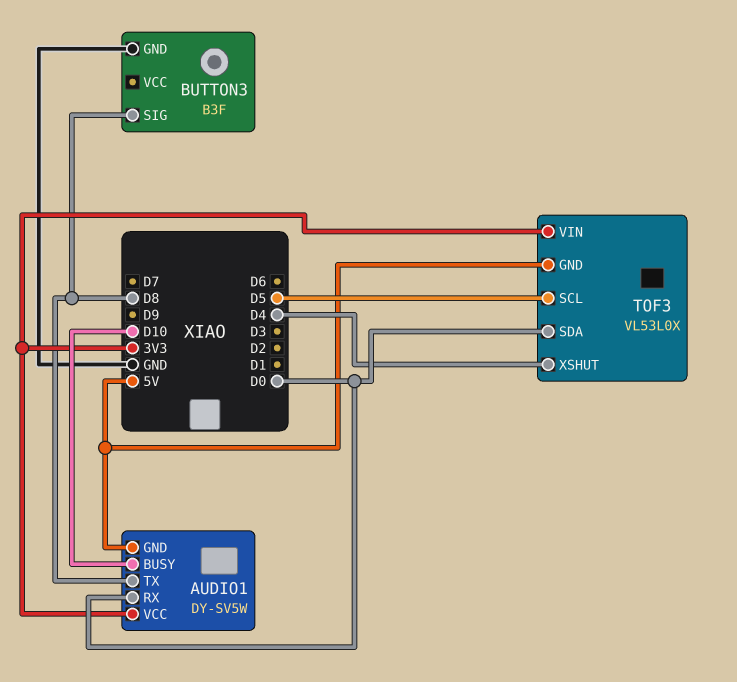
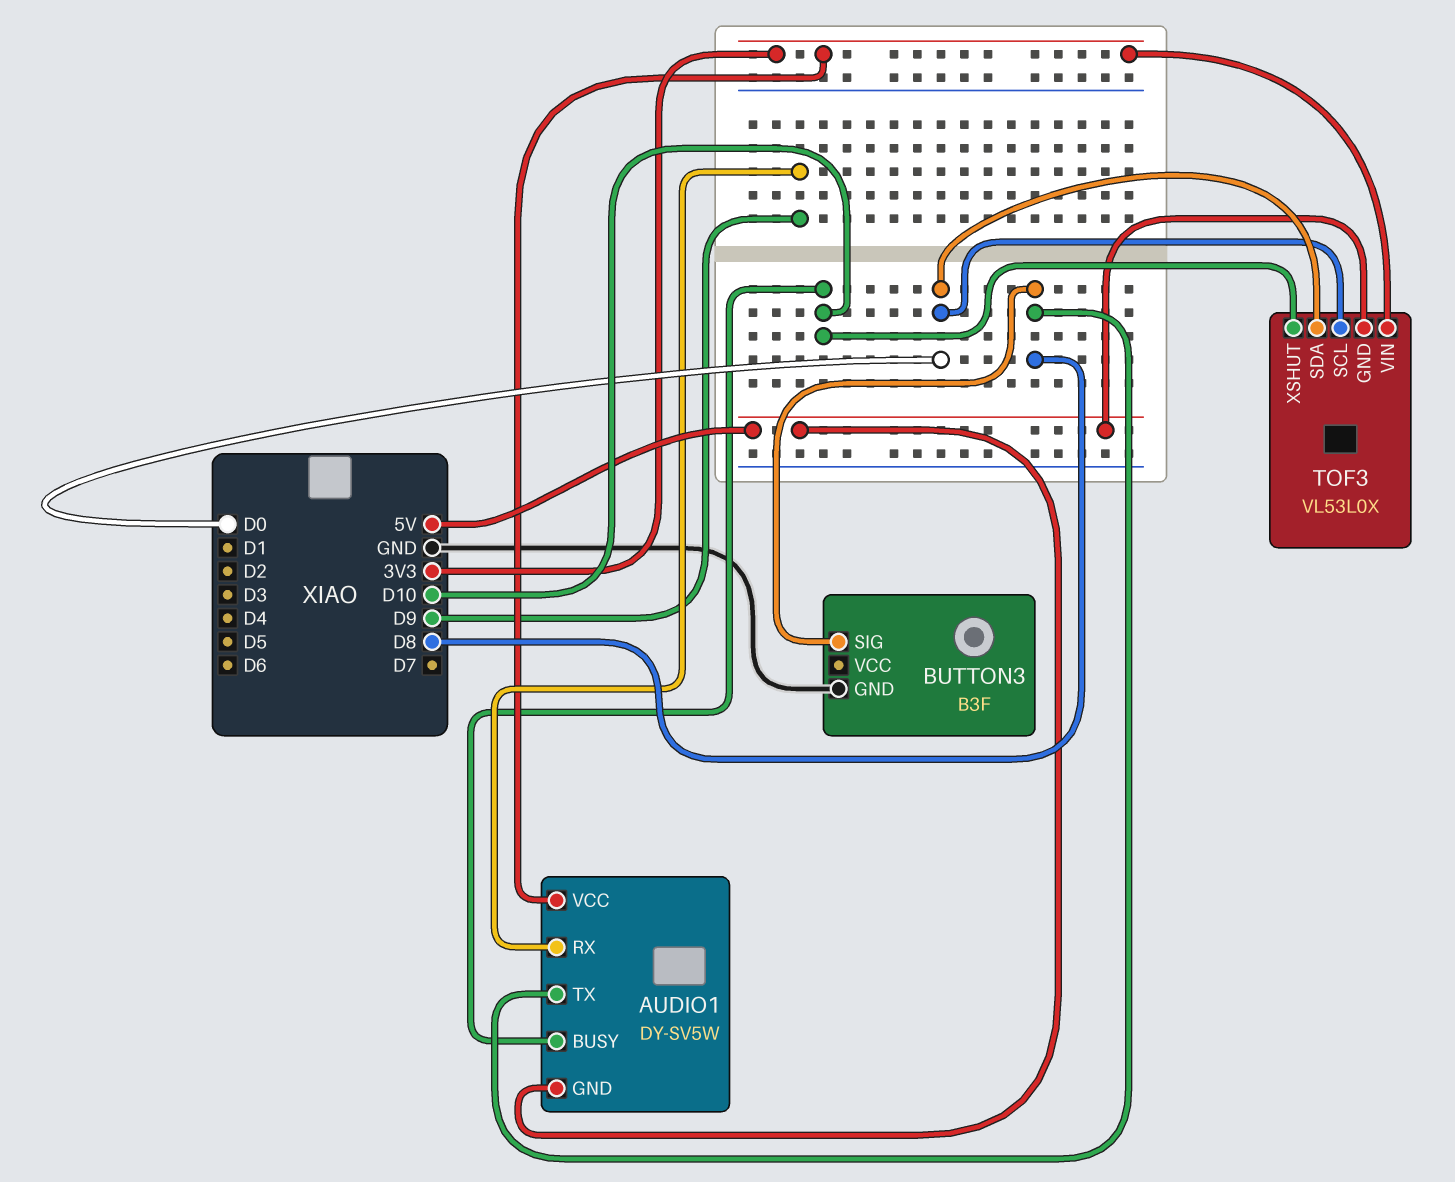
AUDIO1 pin RX: D0 -> D9
TOF3 pin SCL: D5 -> D0
TOF3 pin XSHUT: D4 -> D10

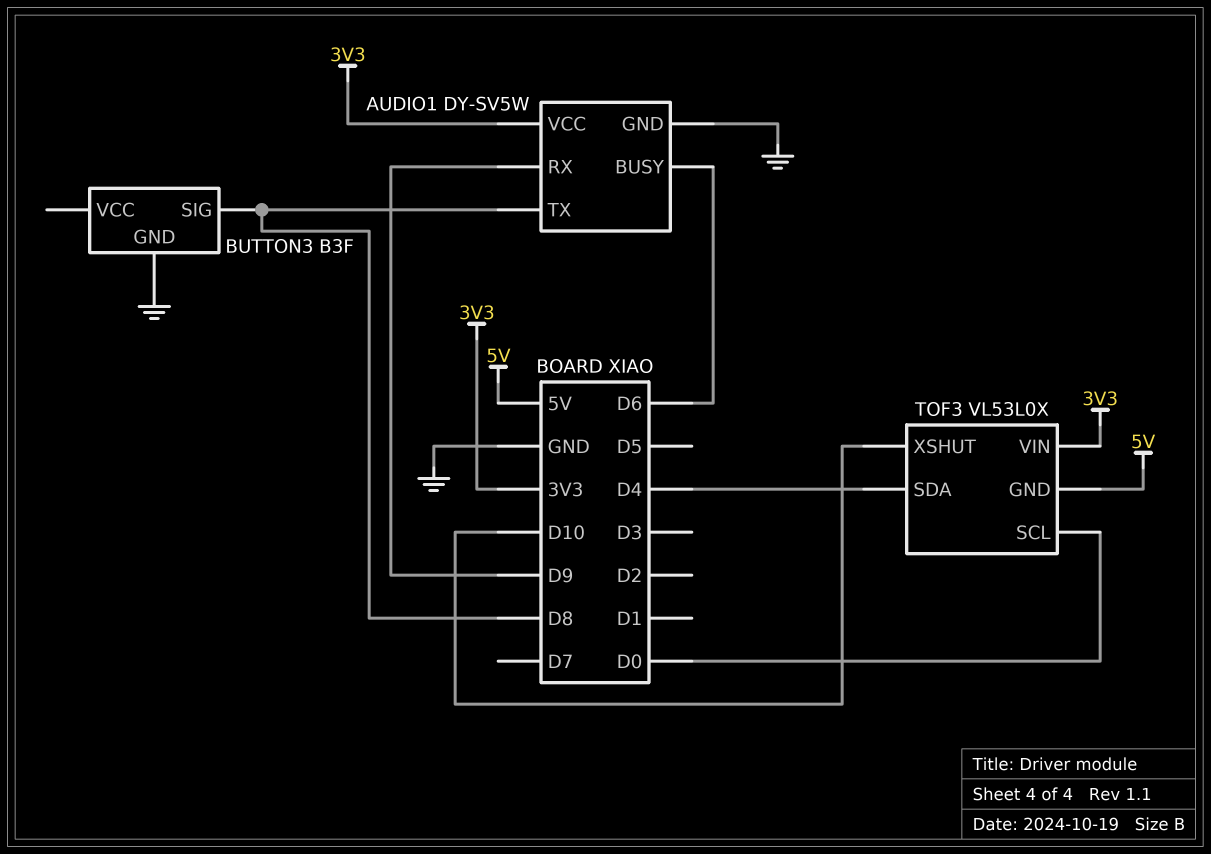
AUDIO1 pin BUSY: D10 -> D6
AUDIO1 pin GND: 5V -> GND
TOF3 pin SDA: D0 -> D4

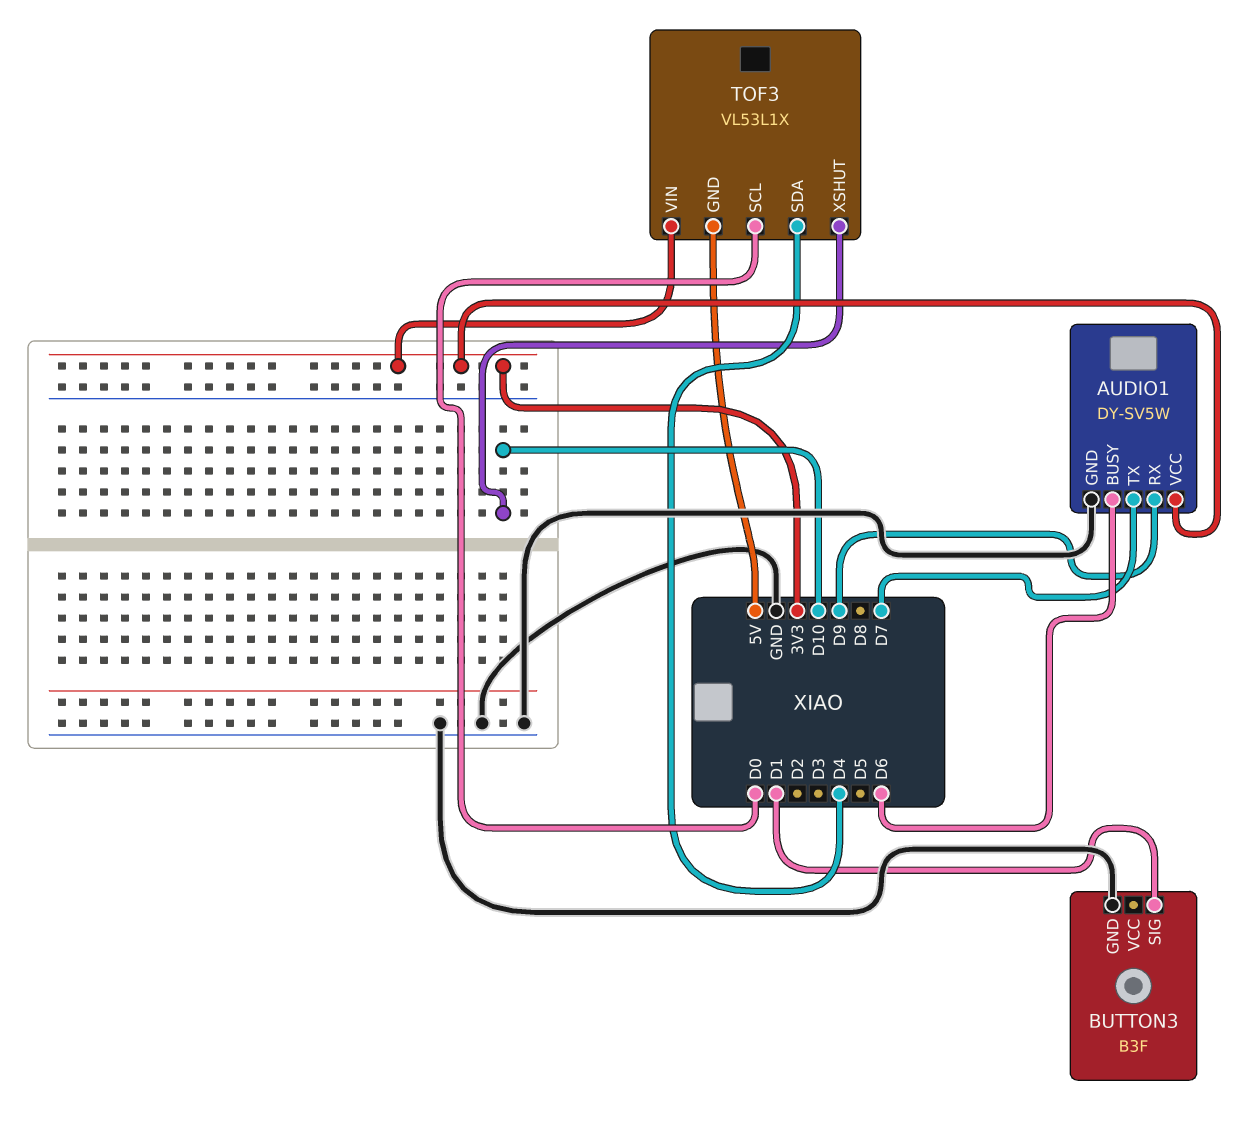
AUDIO1 pin TX: D8 -> D7
BUTTON3 pin SIG: D8 -> D1
TOF3: VL53L0X -> VL53L1X

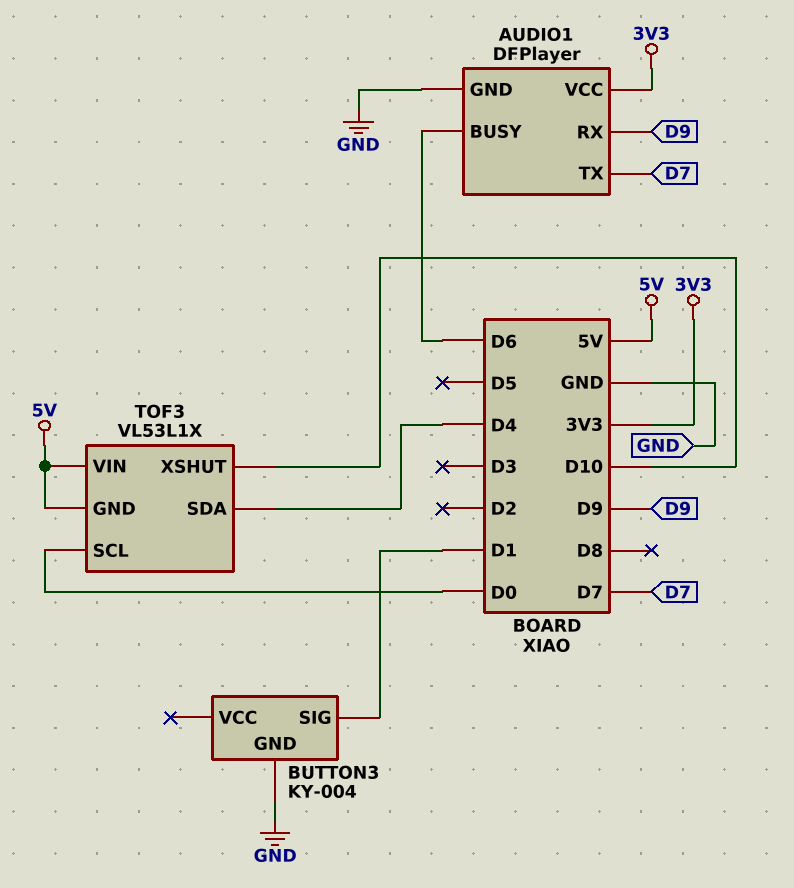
AUDIO1: DY-SV5W -> DFPlayer
BUTTON3: B3F -> KY-004
TOF3 pin VIN: 3V3 -> 5V

